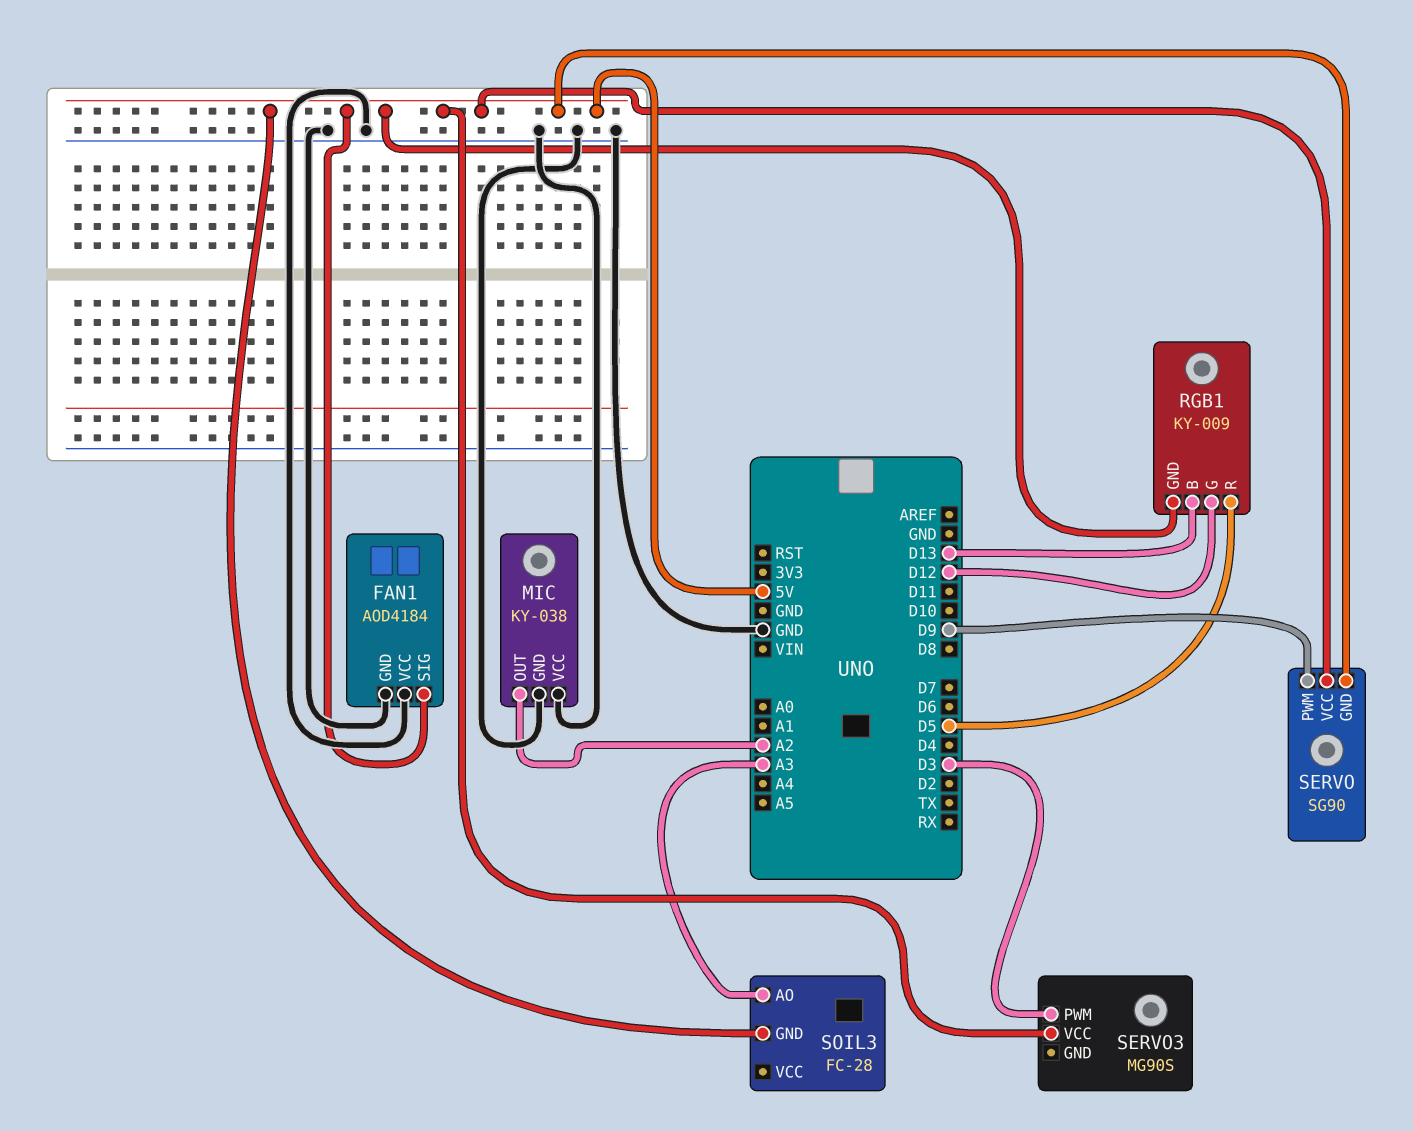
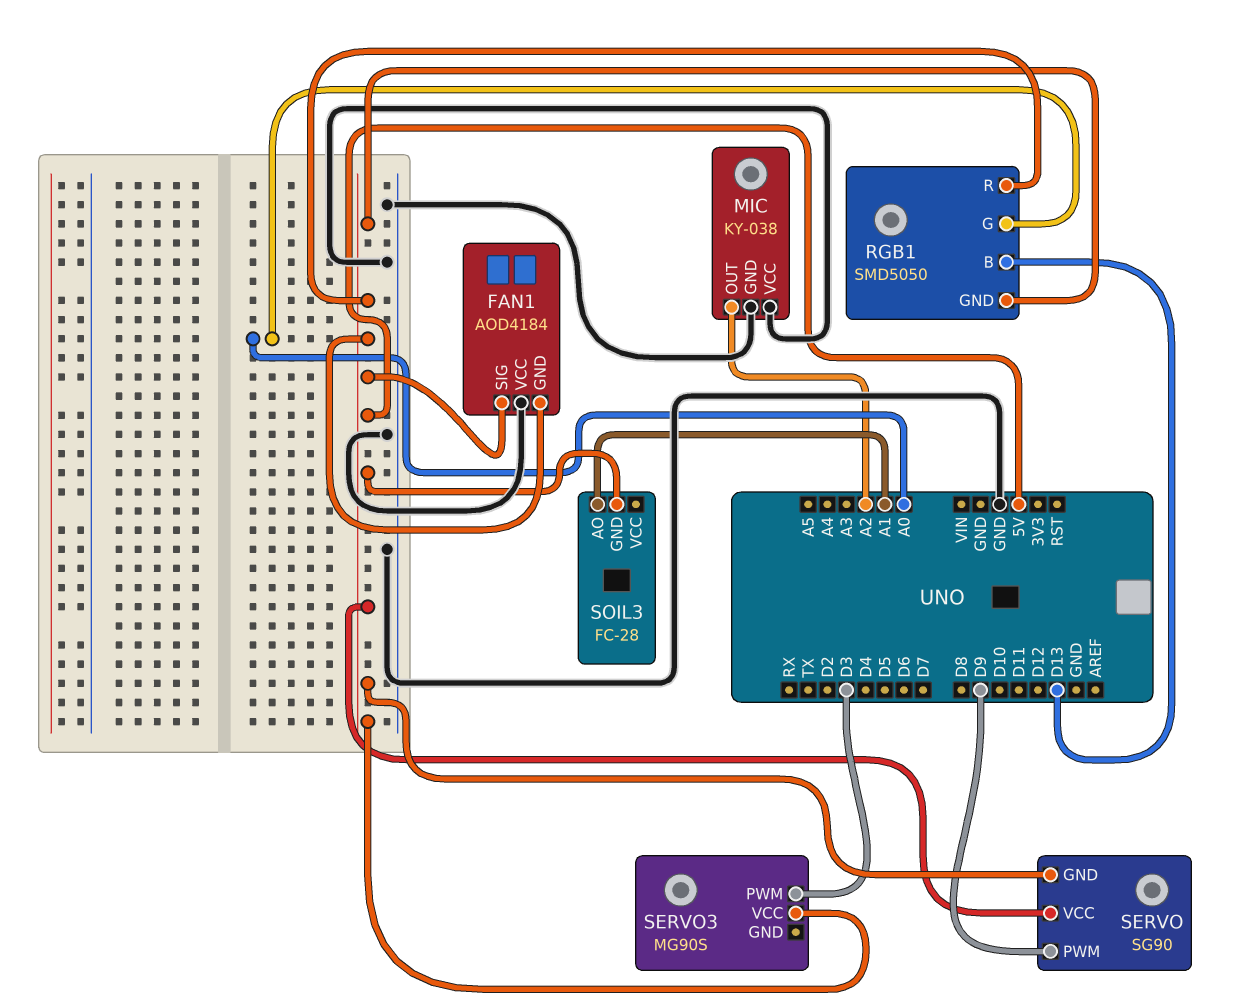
FAN1 pin GND: GND -> 5V
RGB1: KY-009 -> SMD5050
RGB1 pin G: D12 -> A0
RGB1 pin R: D5 -> 5V
SOIL3 pin AO: A3 -> A1

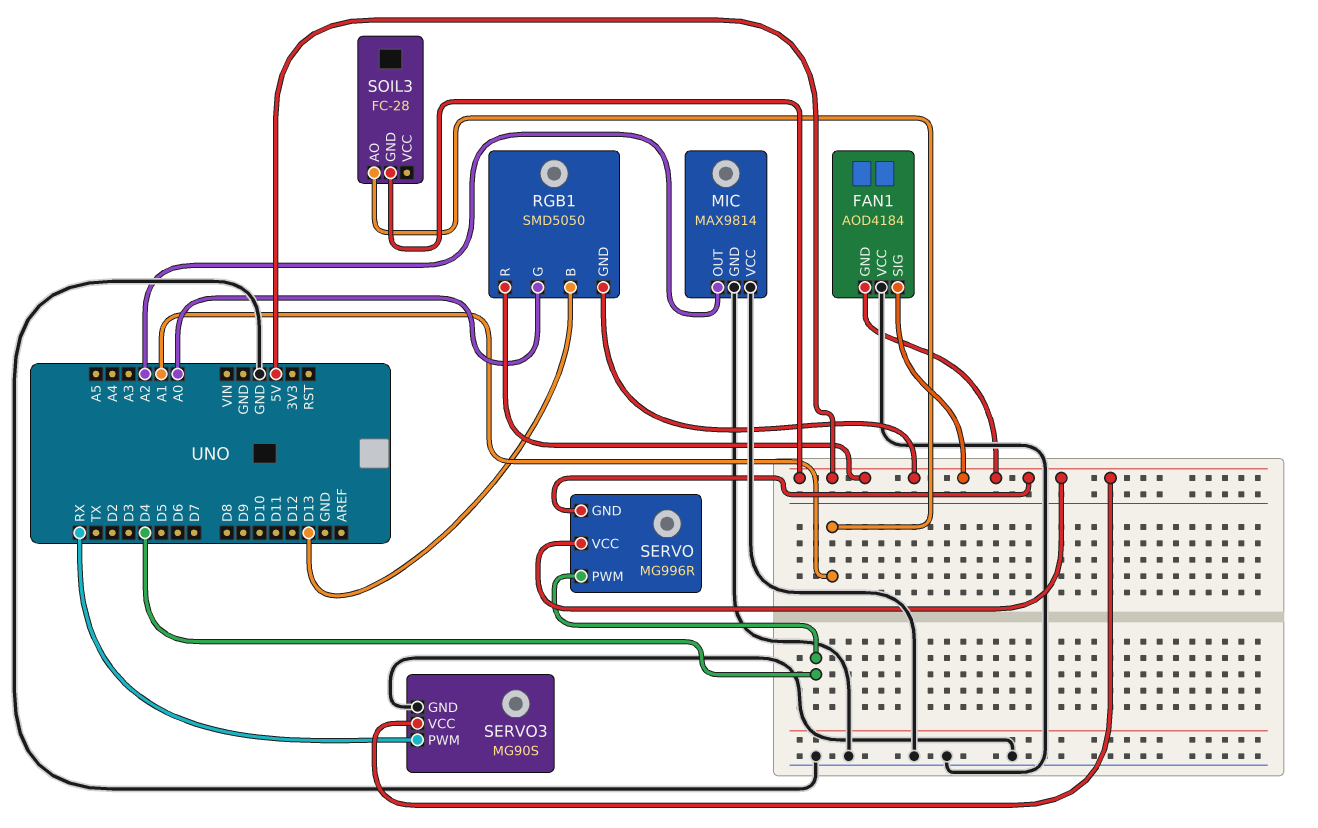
MIC: KY-038 -> MAX9814
SERVO: SG90 -> MG996R
SERVO pin PWM: D9 -> D4
SERVO3 pin GND: none -> GND
SERVO3 pin PWM: D3 -> RX

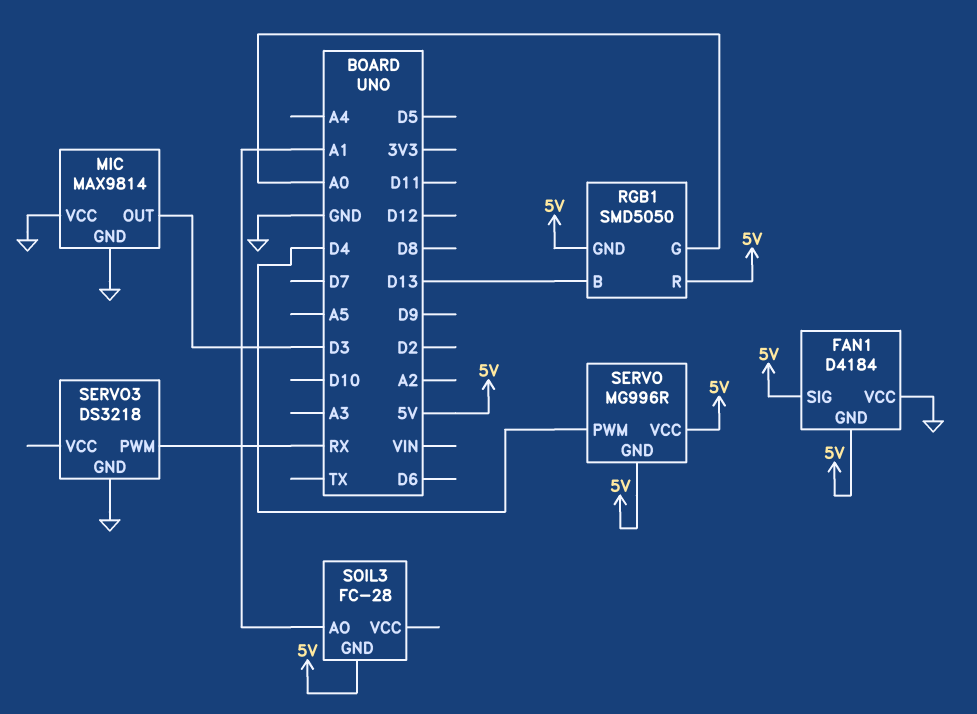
FAN1: AOD4184 -> D4184
MIC pin OUT: A2 -> D3
SERVO3: MG90S -> DS3218
SERVO3 pin VCC: 5V -> none

